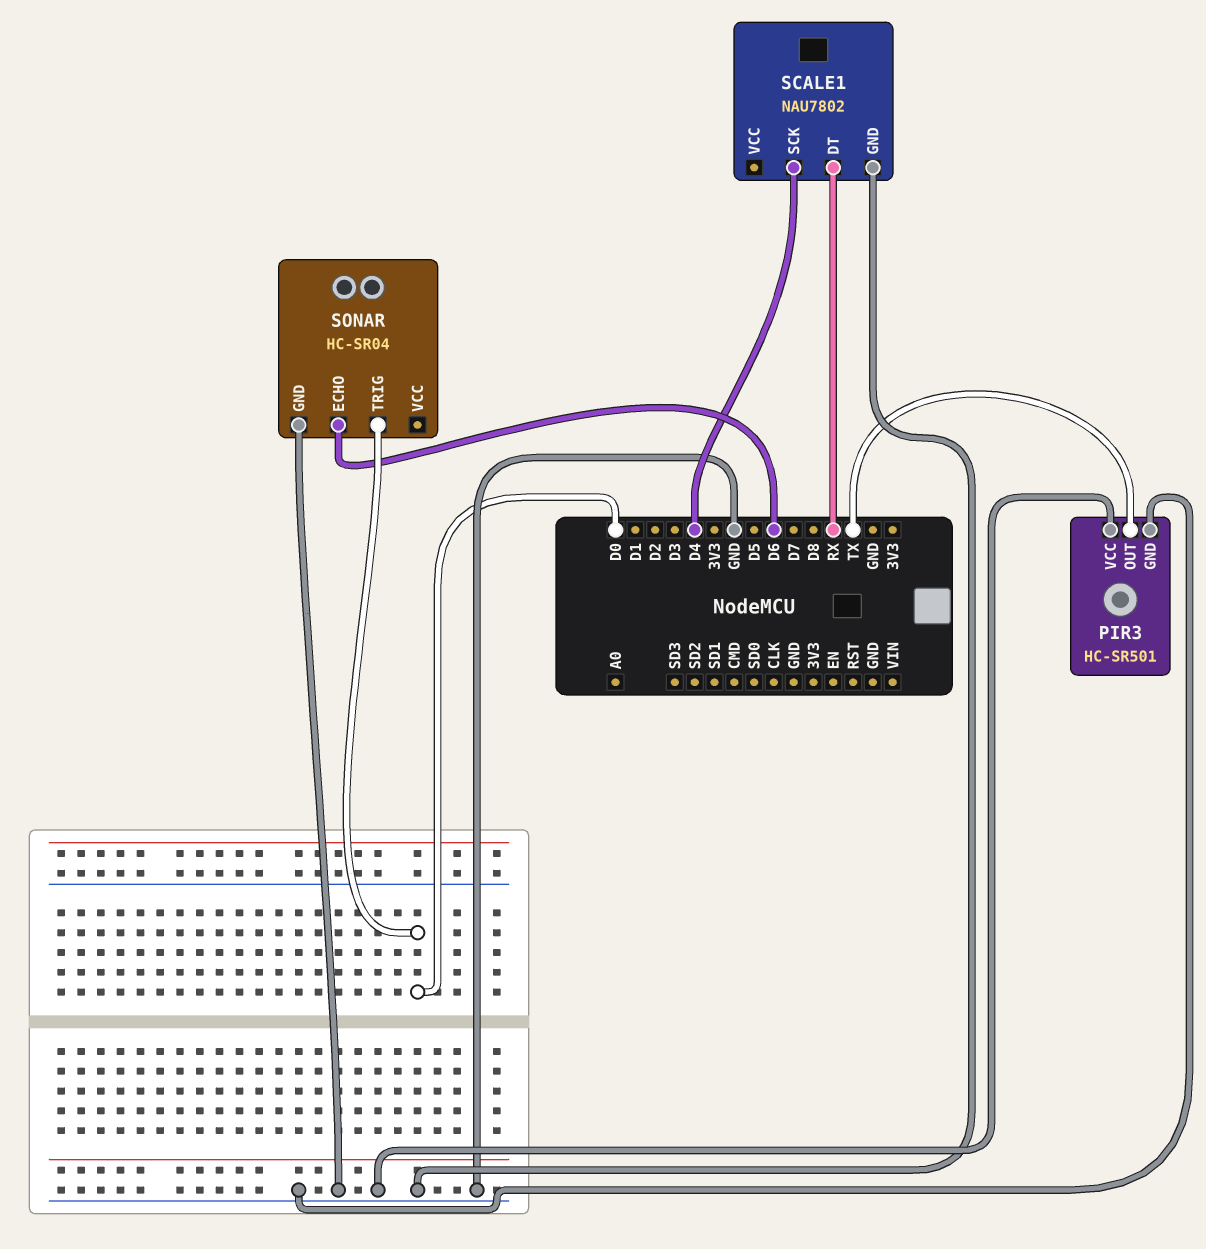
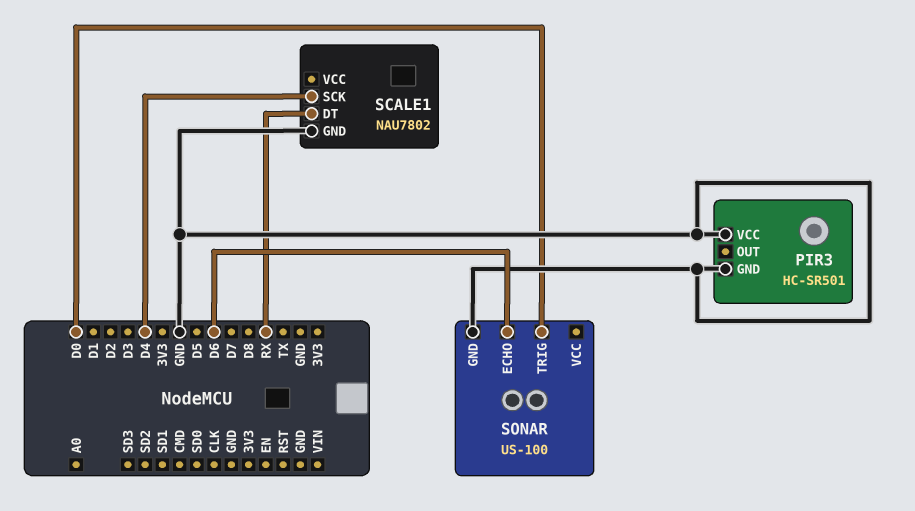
PIR3 pin OUT: TX -> none
SONAR: HC-SR04 -> US-100

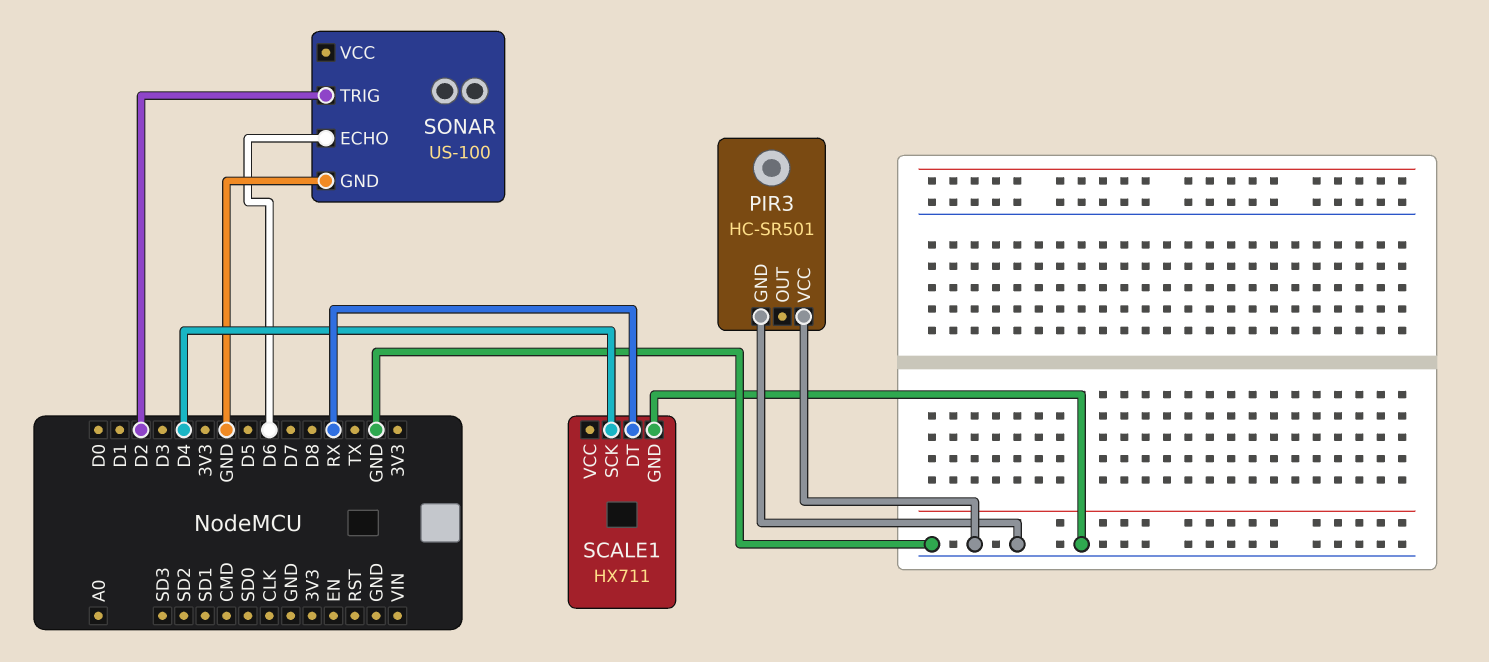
SCALE1: NAU7802 -> HX711
SONAR pin TRIG: D0 -> D2

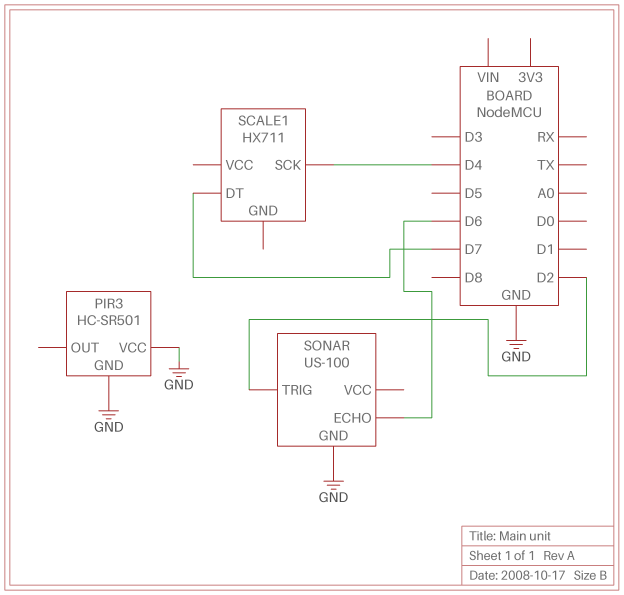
SCALE1 pin DT: RX -> D7
SCALE1 pin GND: GND -> none

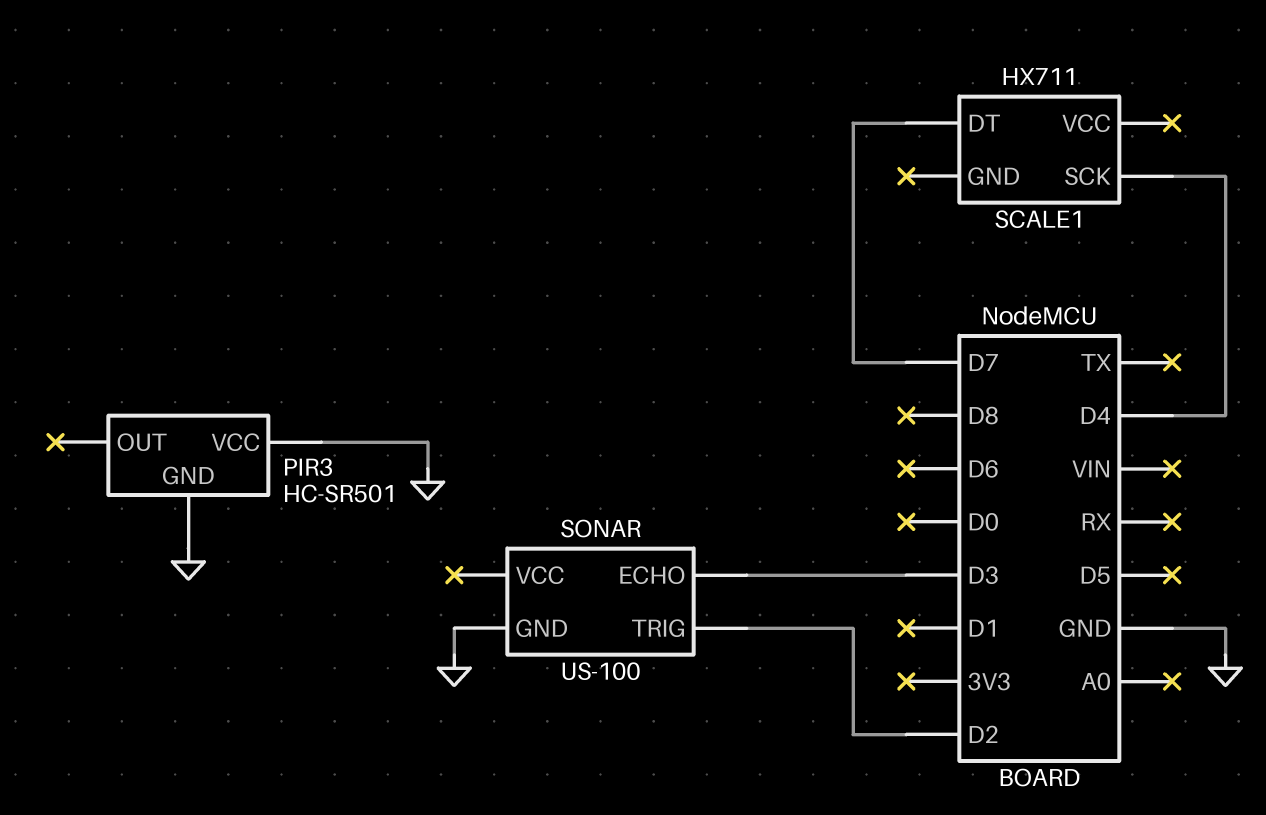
SONAR pin ECHO: D6 -> D3

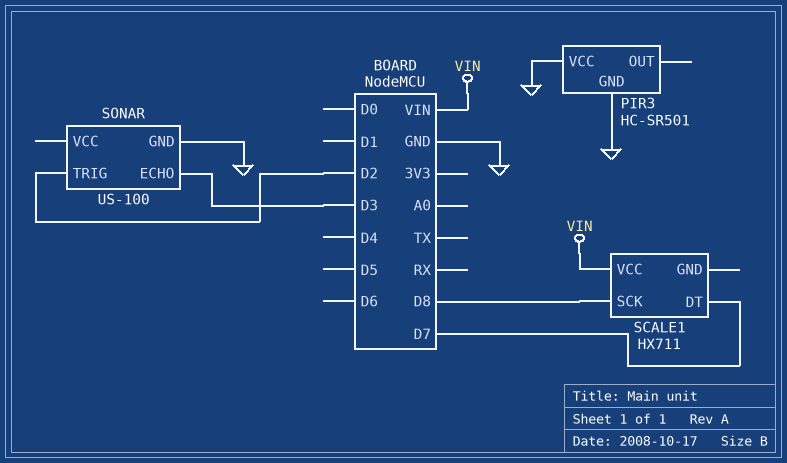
SCALE1 pin SCK: D4 -> D8
SCALE1 pin VCC: none -> VIN

